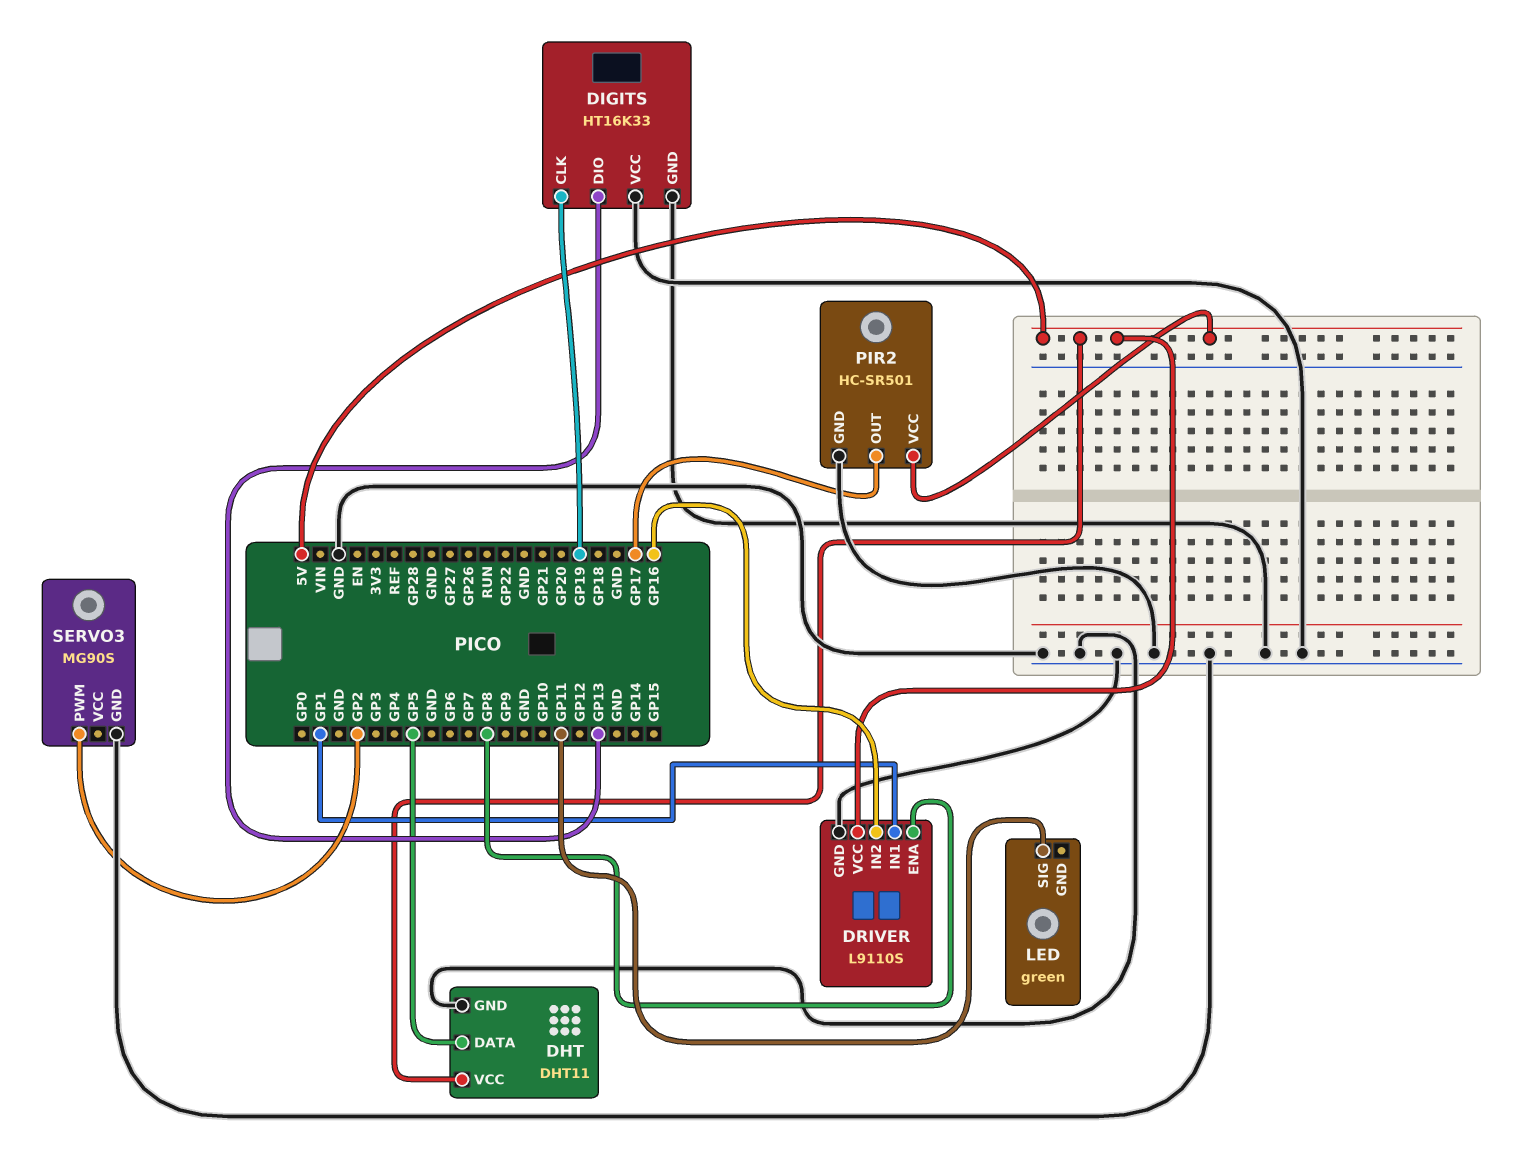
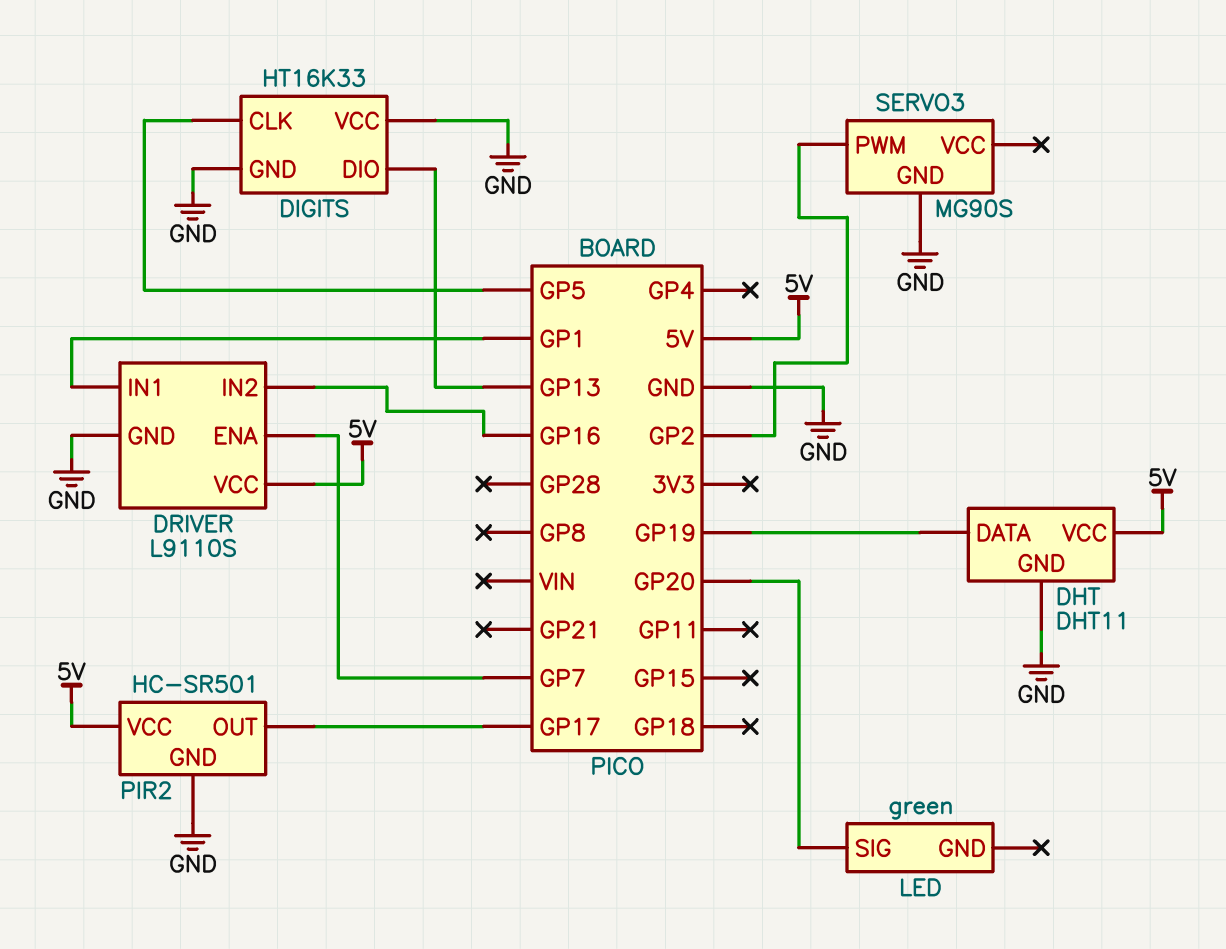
DHT pin DATA: GP5 -> GP19
DIGITS pin CLK: GP19 -> GP5
DRIVER pin ENA: GP8 -> GP7
LED pin SIG: GP11 -> GP20

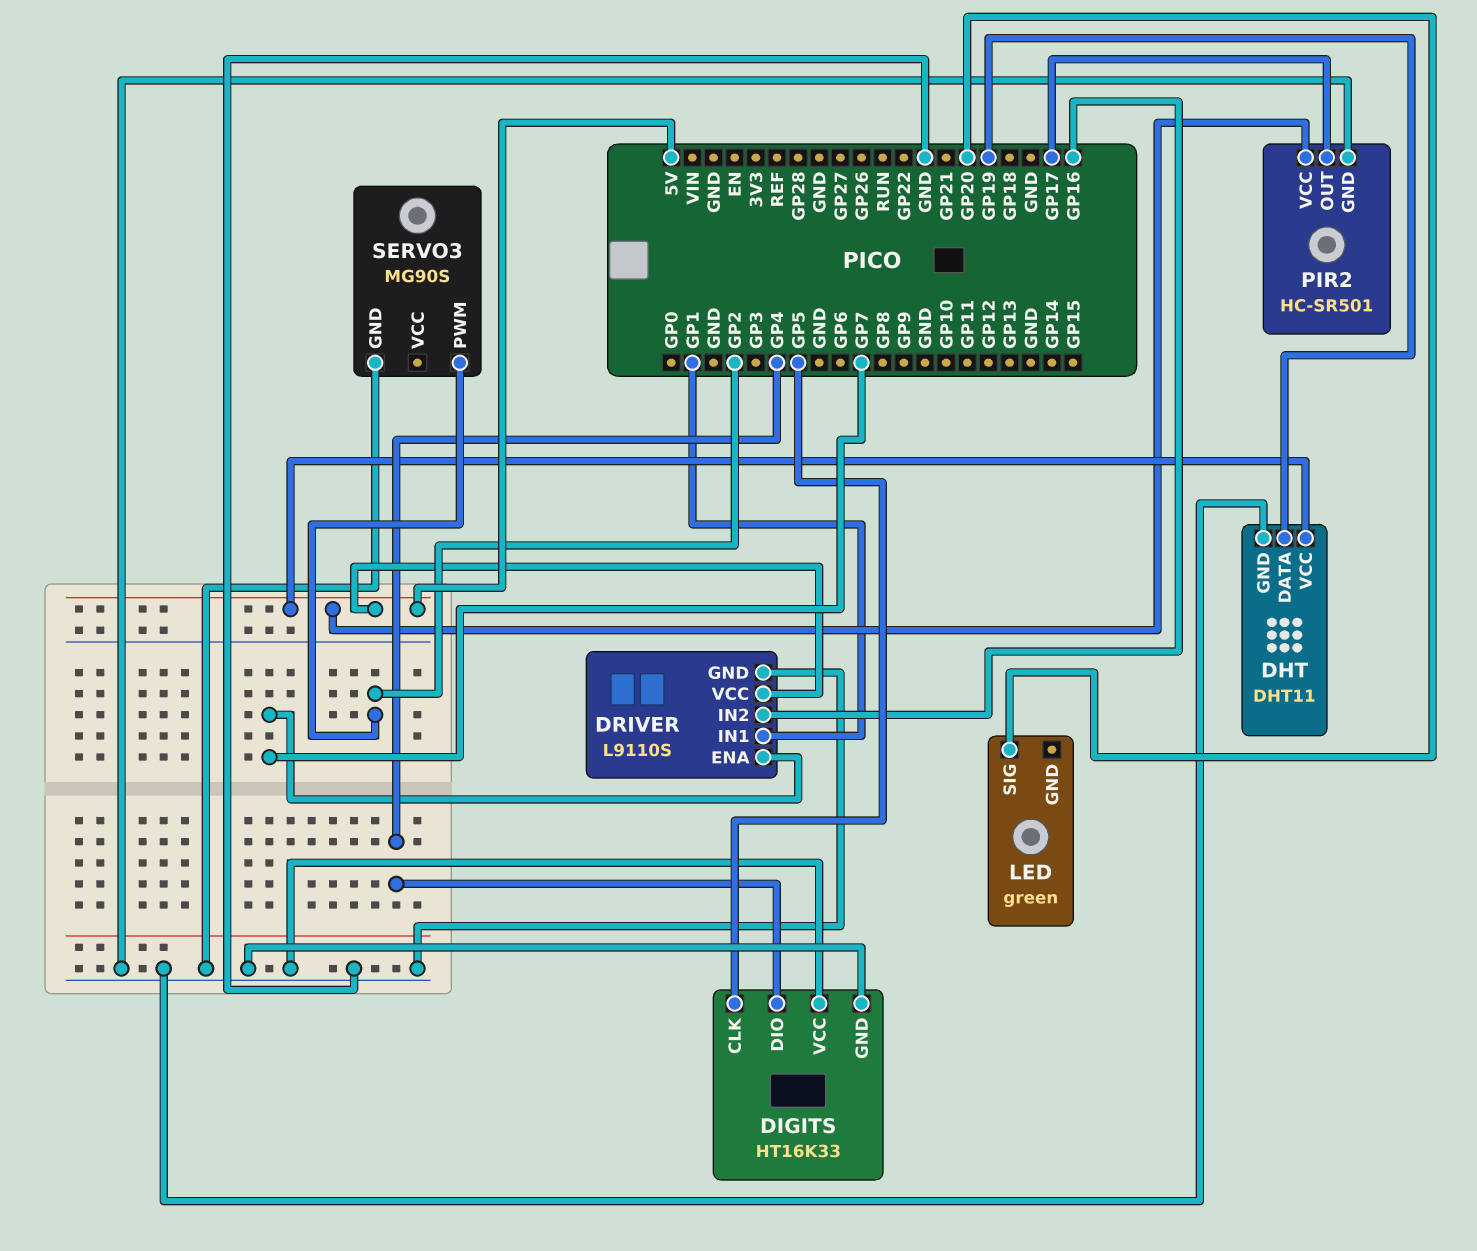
DIGITS pin DIO: GP13 -> GP4

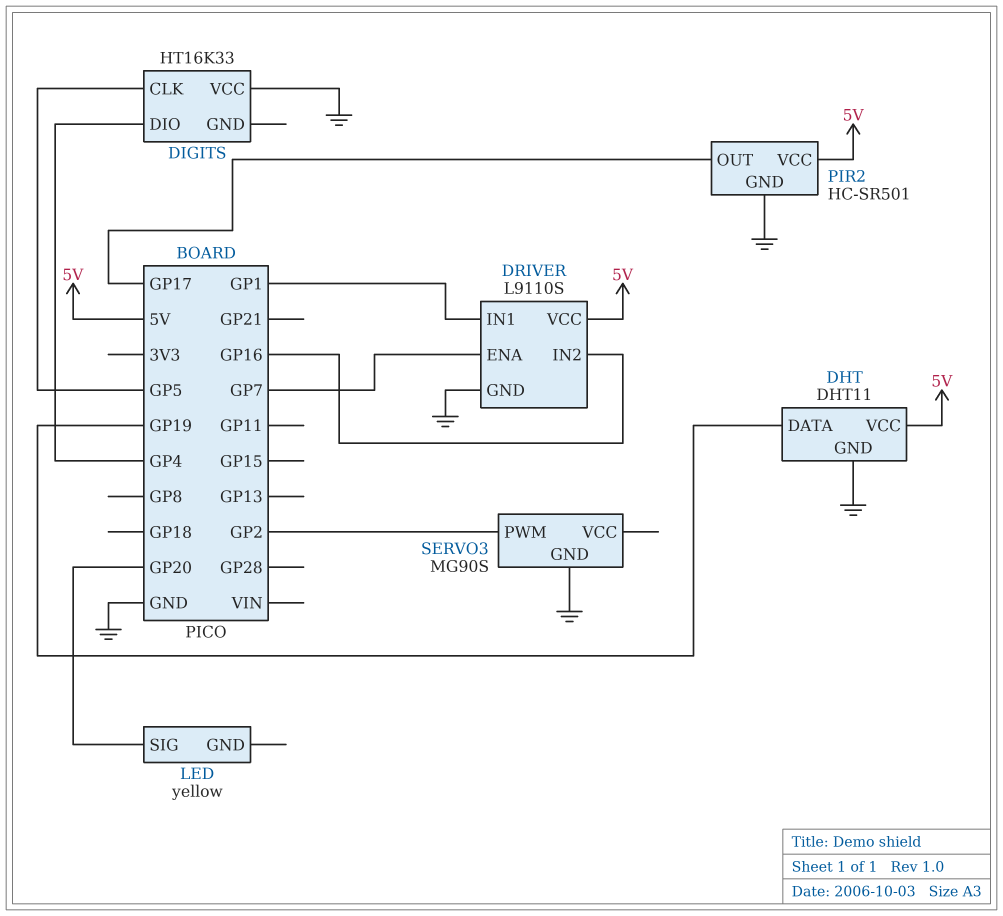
DIGITS pin GND: GND -> none
LED: green -> yellow

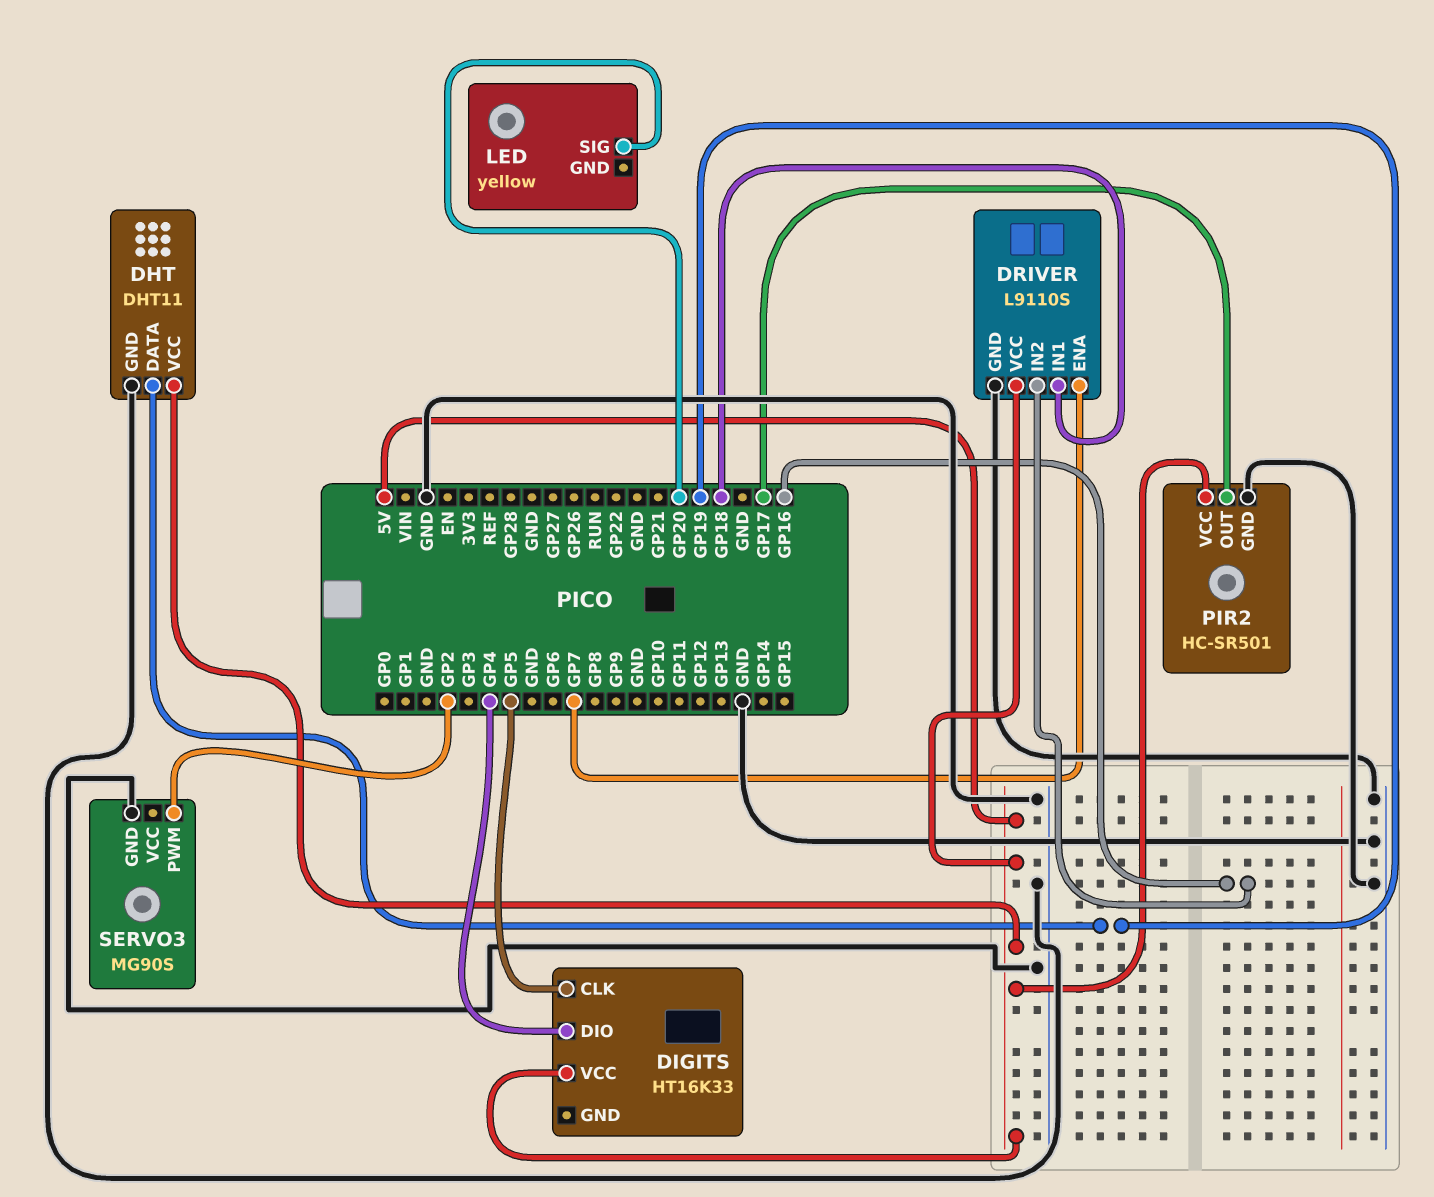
DIGITS pin VCC: GND -> 5V
DRIVER pin IN1: GP1 -> GP18

